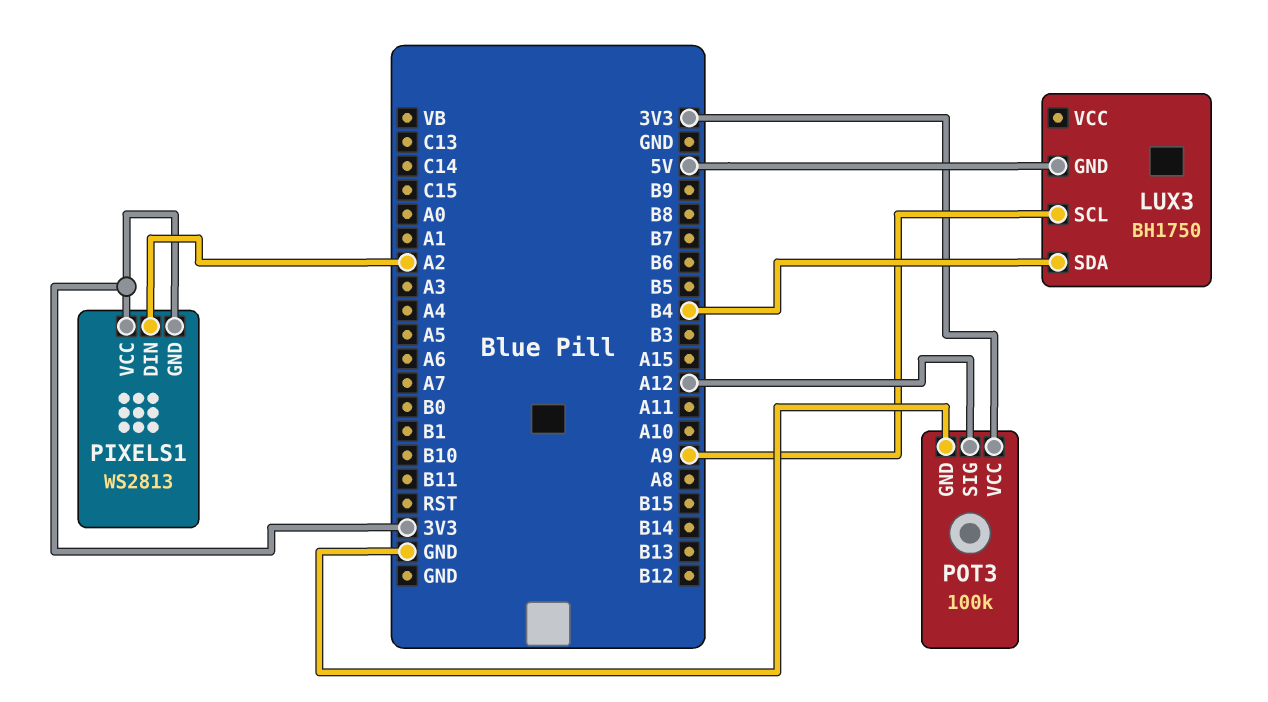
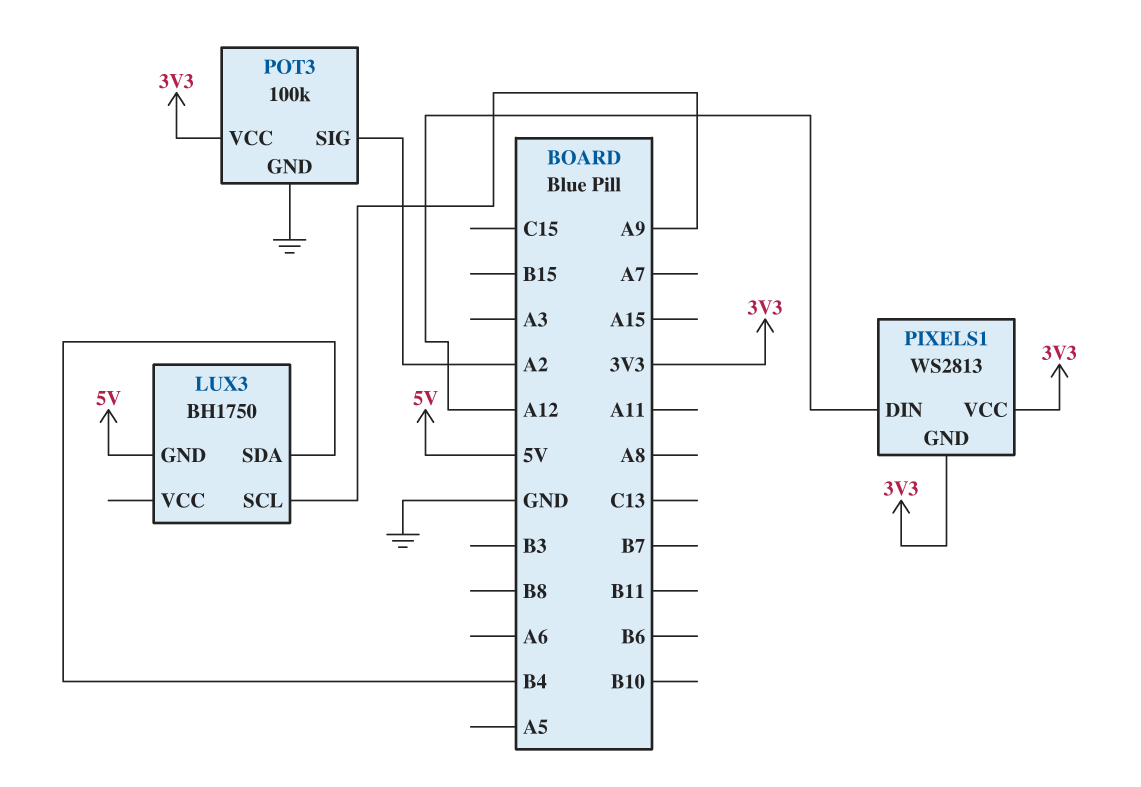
PIXELS1 pin DIN: A2 -> A12
POT3 pin SIG: A12 -> A2

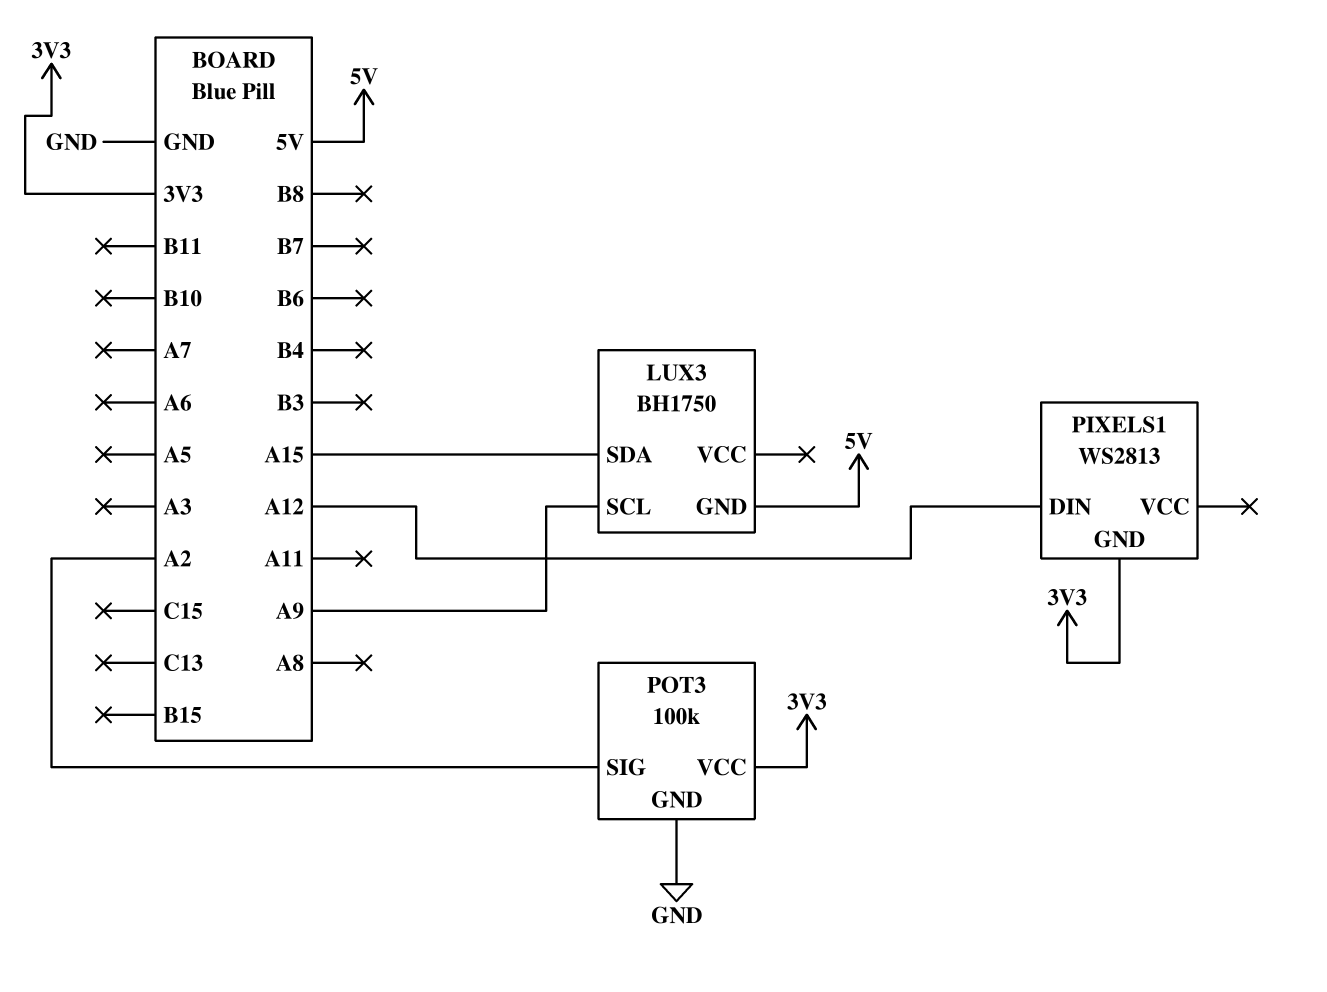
LUX3 pin SDA: B4 -> A15
PIXELS1 pin VCC: 3V3 -> none

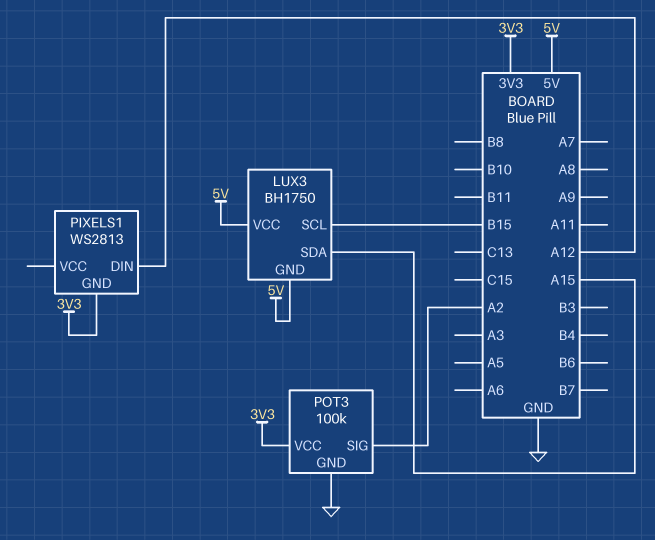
LUX3 pin SCL: A9 -> B15
LUX3 pin VCC: none -> 5V

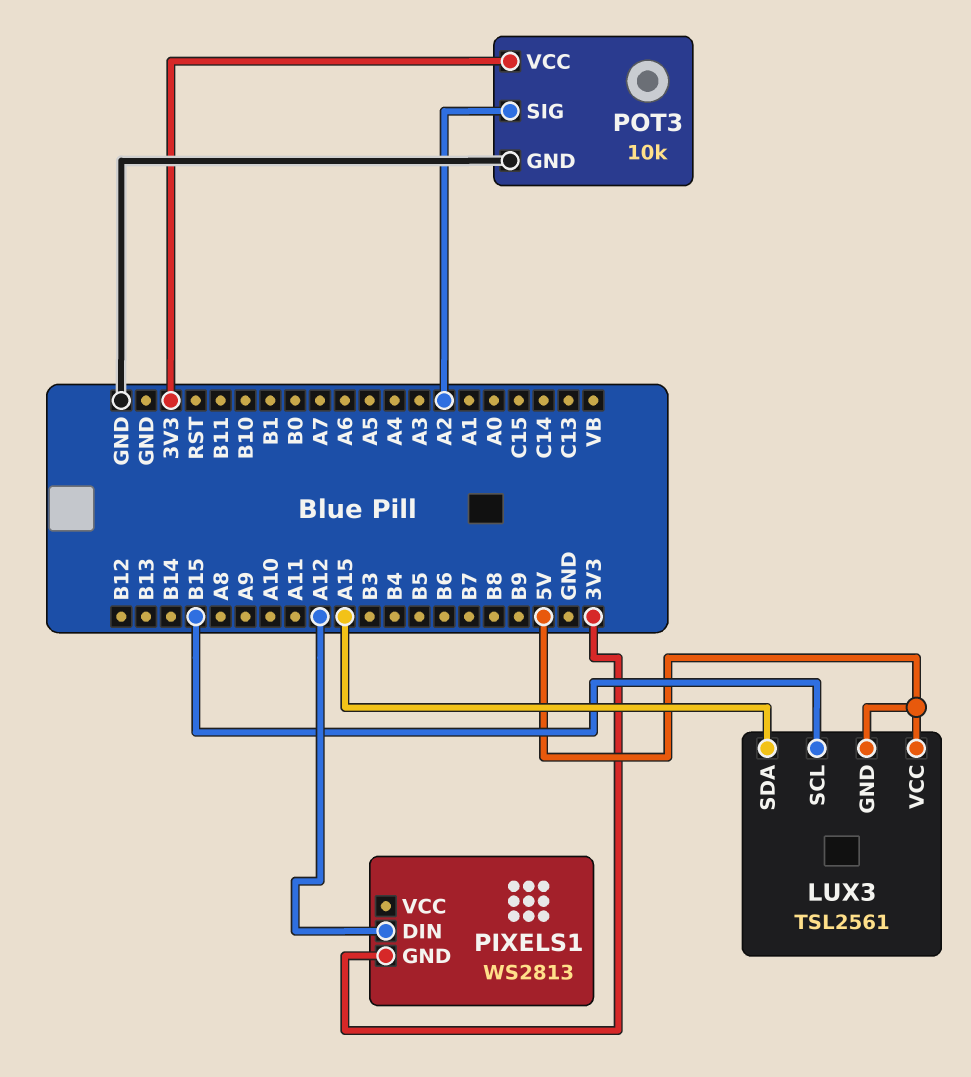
LUX3: BH1750 -> TSL2561
POT3: 100k -> 10k

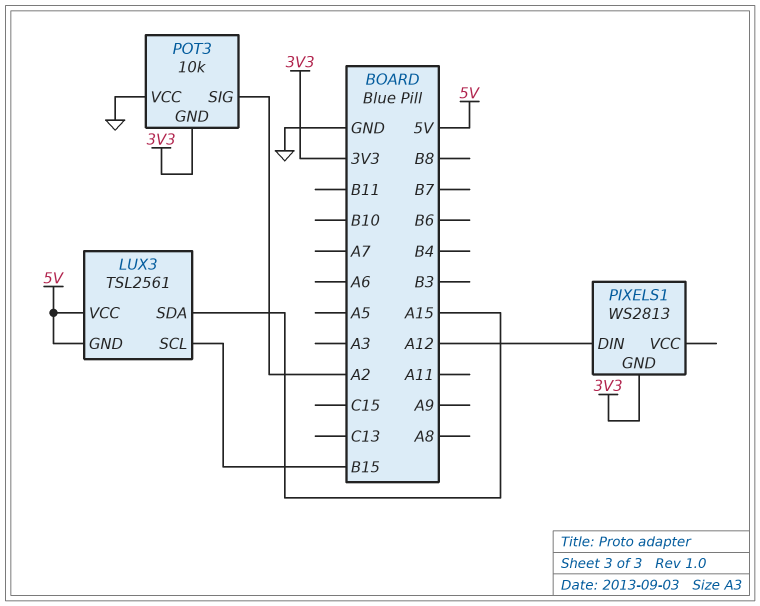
POT3 pin GND: GND -> 3V3
POT3 pin VCC: 3V3 -> GND

